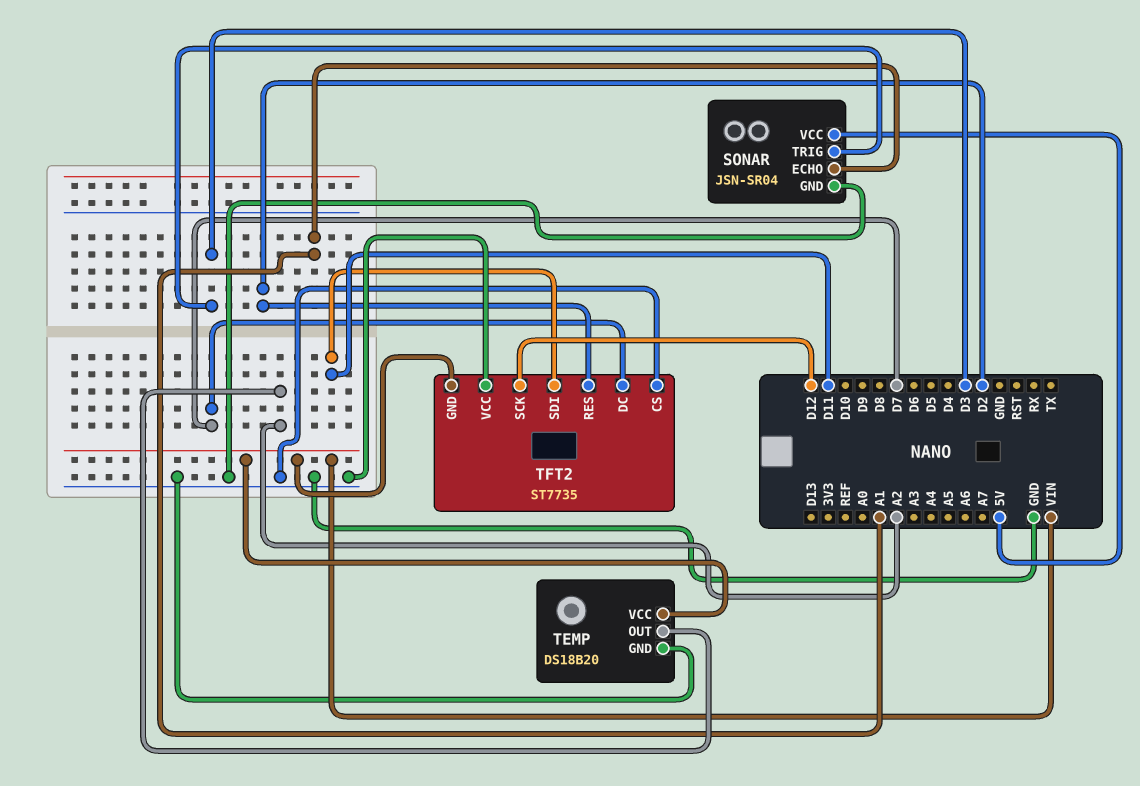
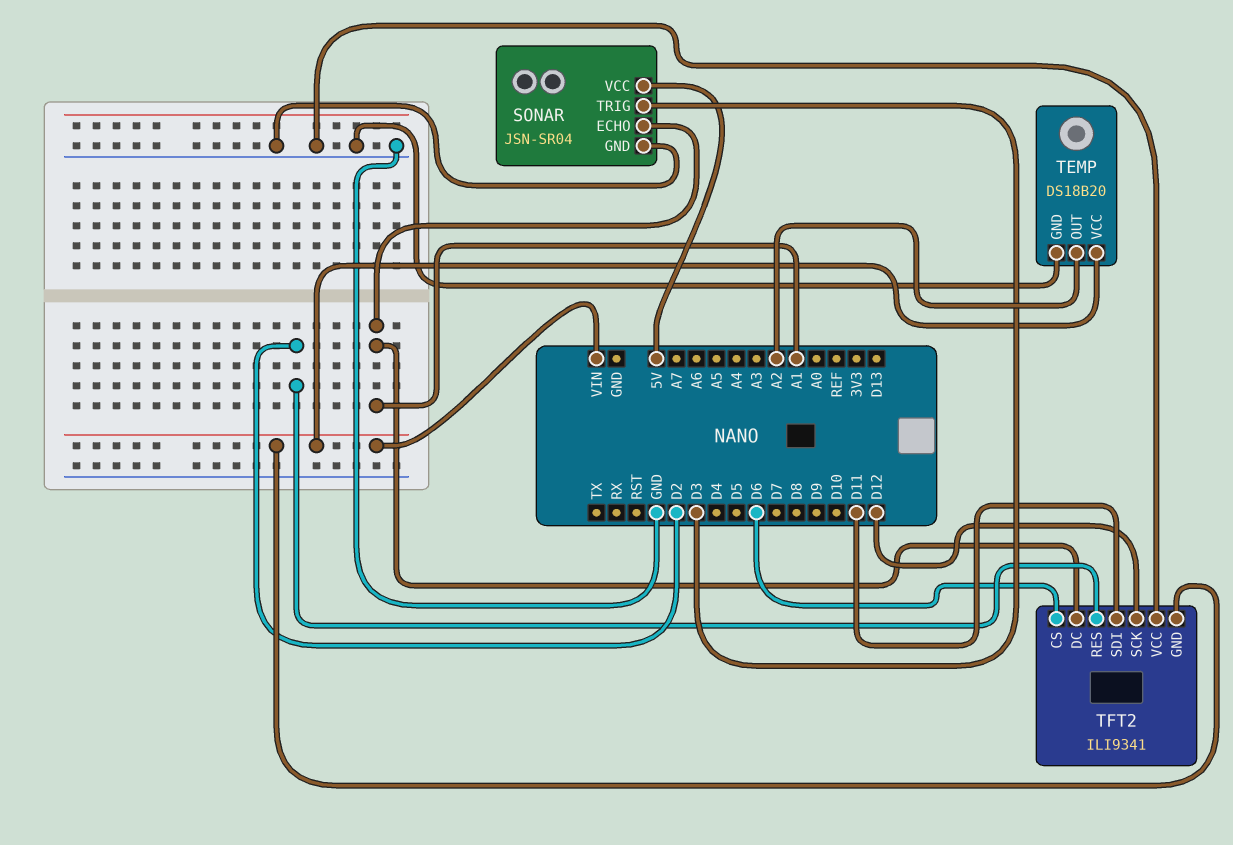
TFT2: ST7735 -> ILI9341
TFT2 pin CS: GND -> D6
TFT2 pin DC: D7 -> A1

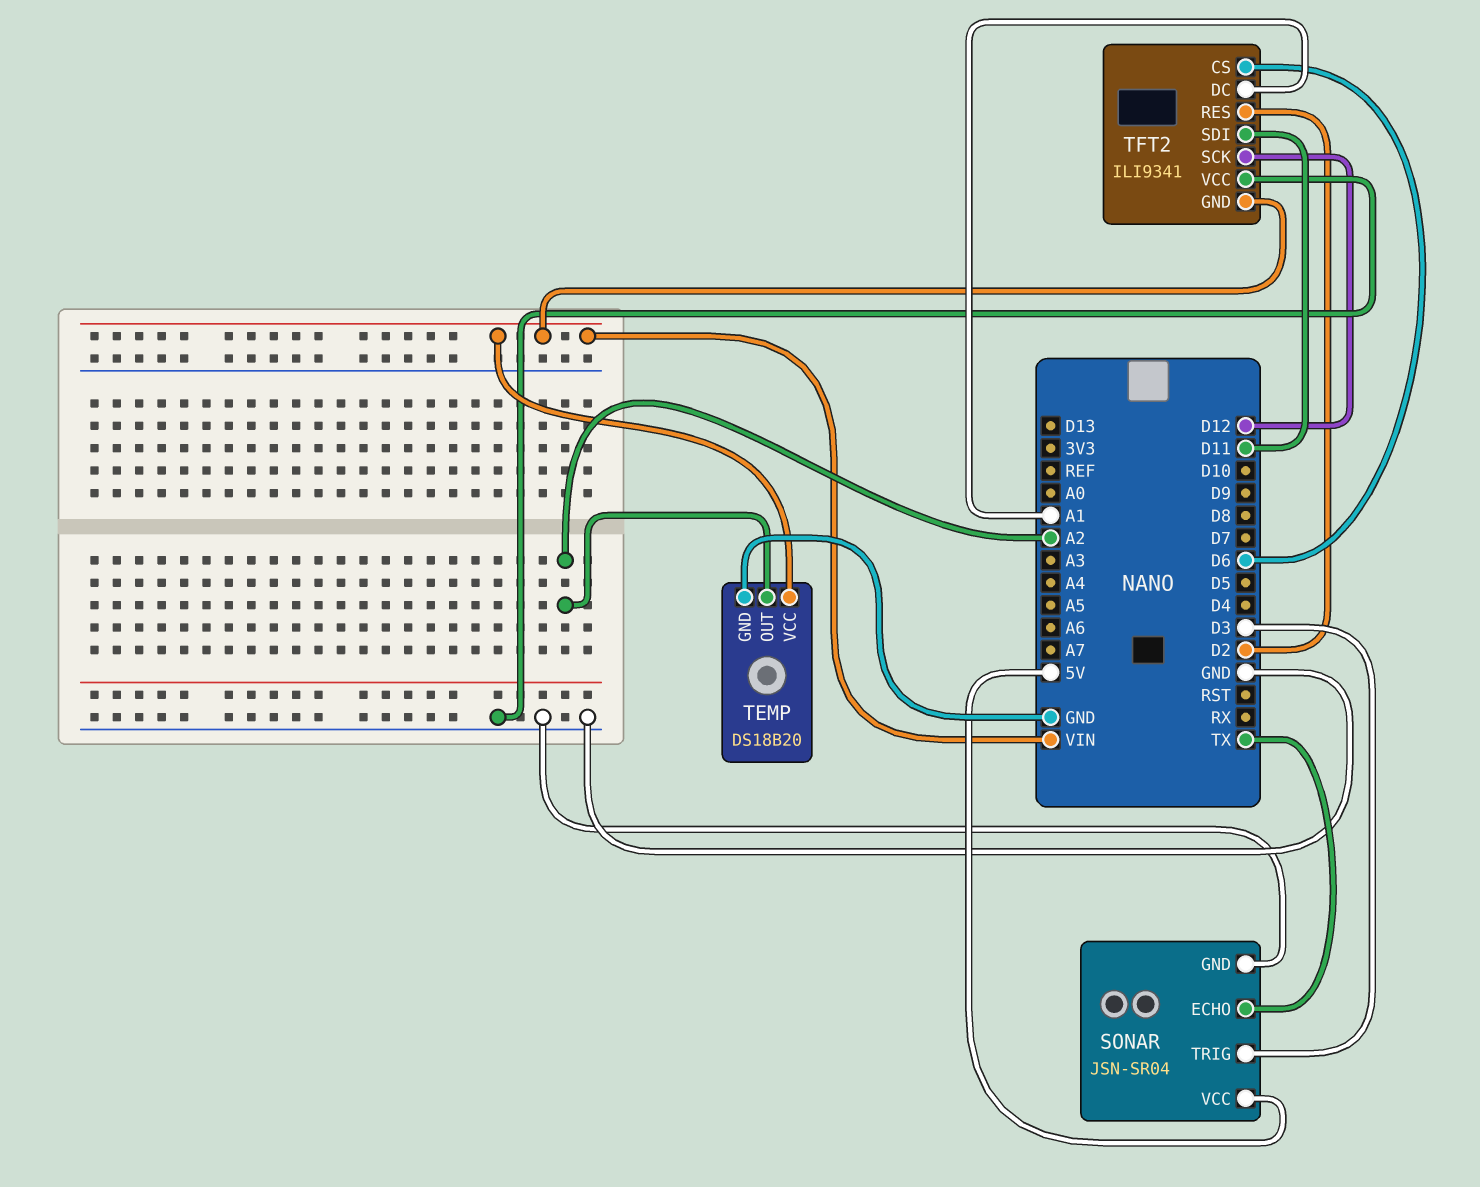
SONAR pin ECHO: A1 -> TX

